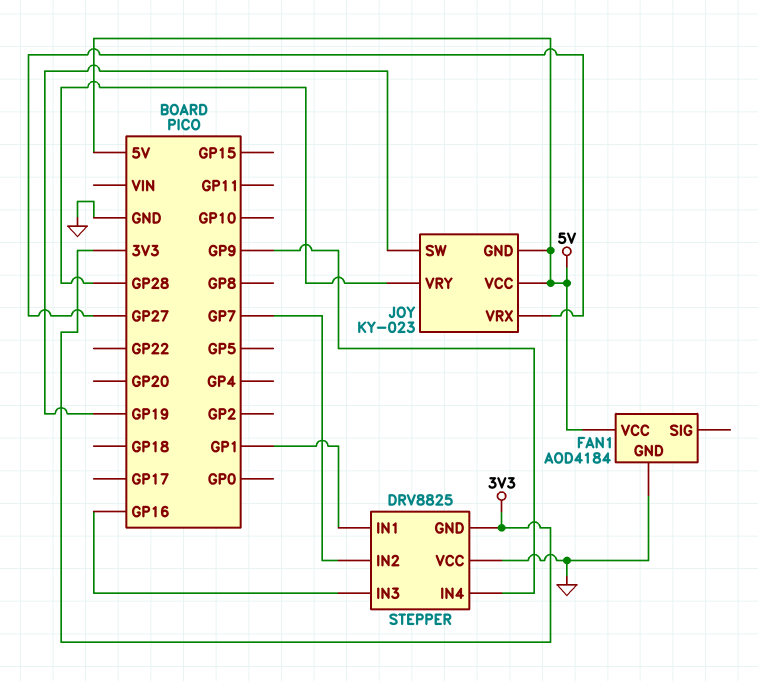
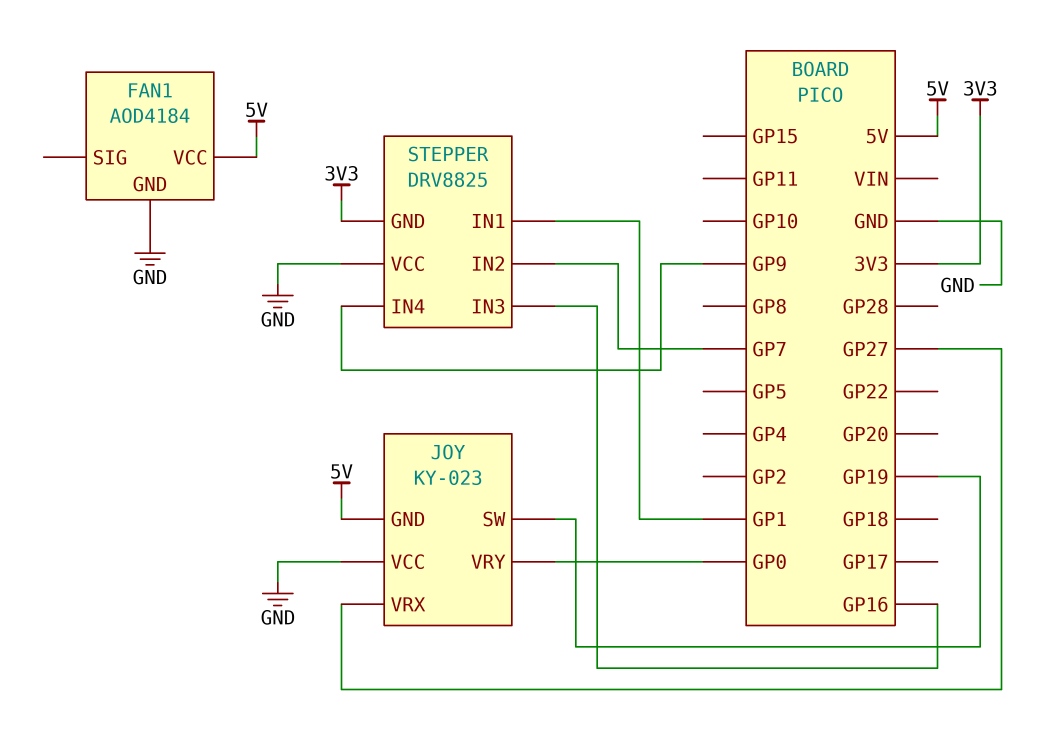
JOY pin VCC: 5V -> GND
JOY pin VRY: GP28 -> GP0

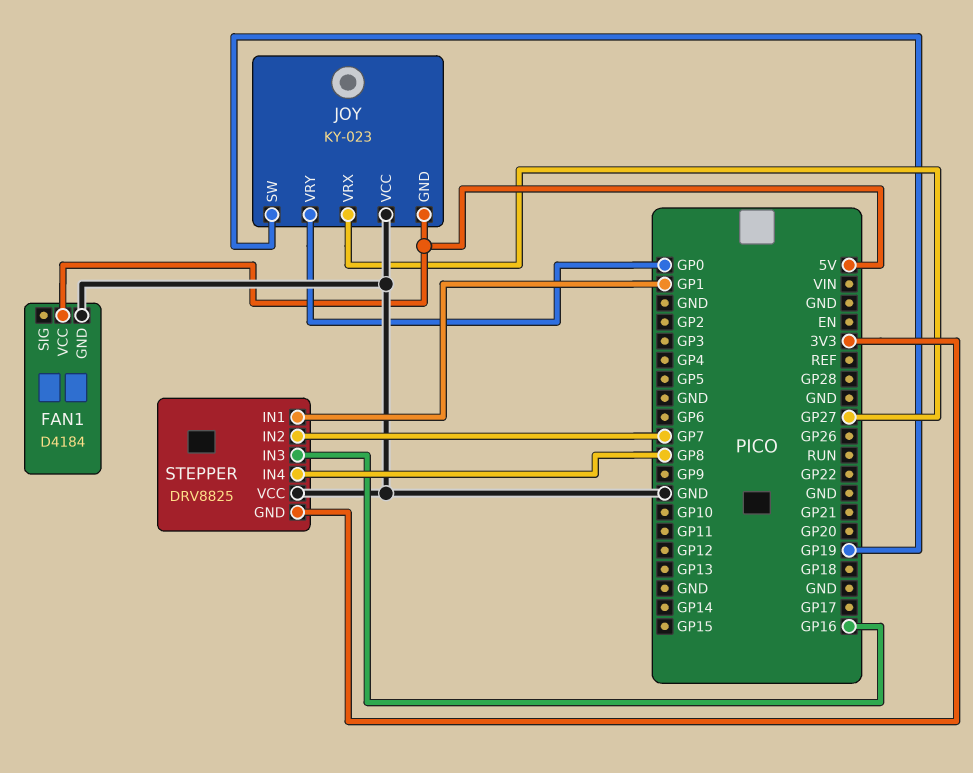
FAN1: AOD4184 -> D4184
STEPPER pin IN4: GP9 -> GP8

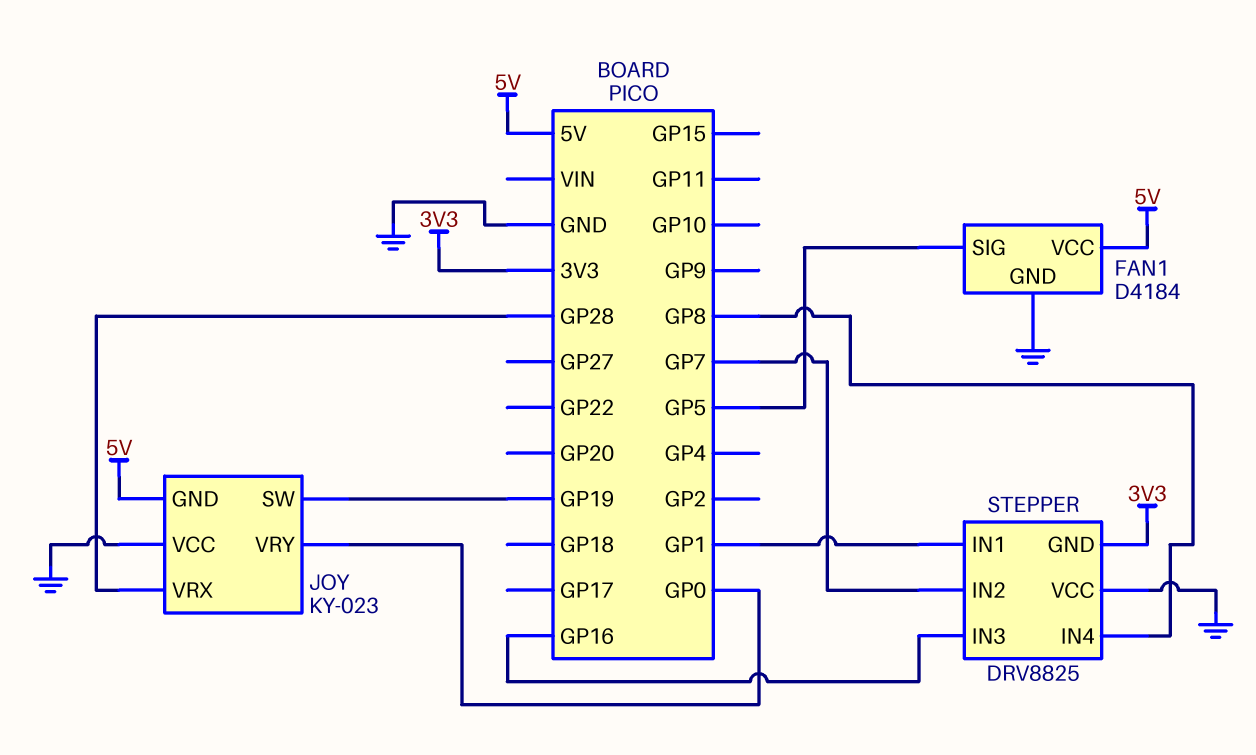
FAN1 pin SIG: none -> GP5
JOY pin VRX: GP27 -> GP28

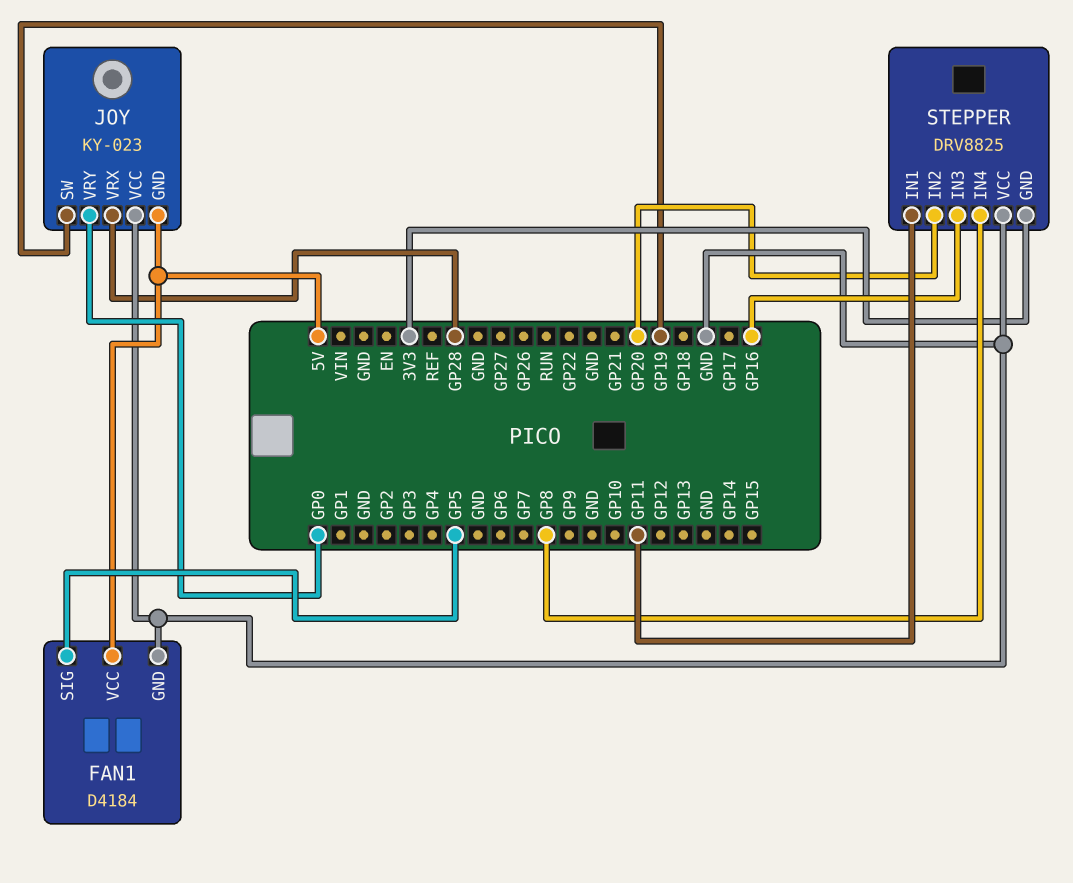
STEPPER pin IN1: GP1 -> GP11
STEPPER pin IN2: GP7 -> GP20

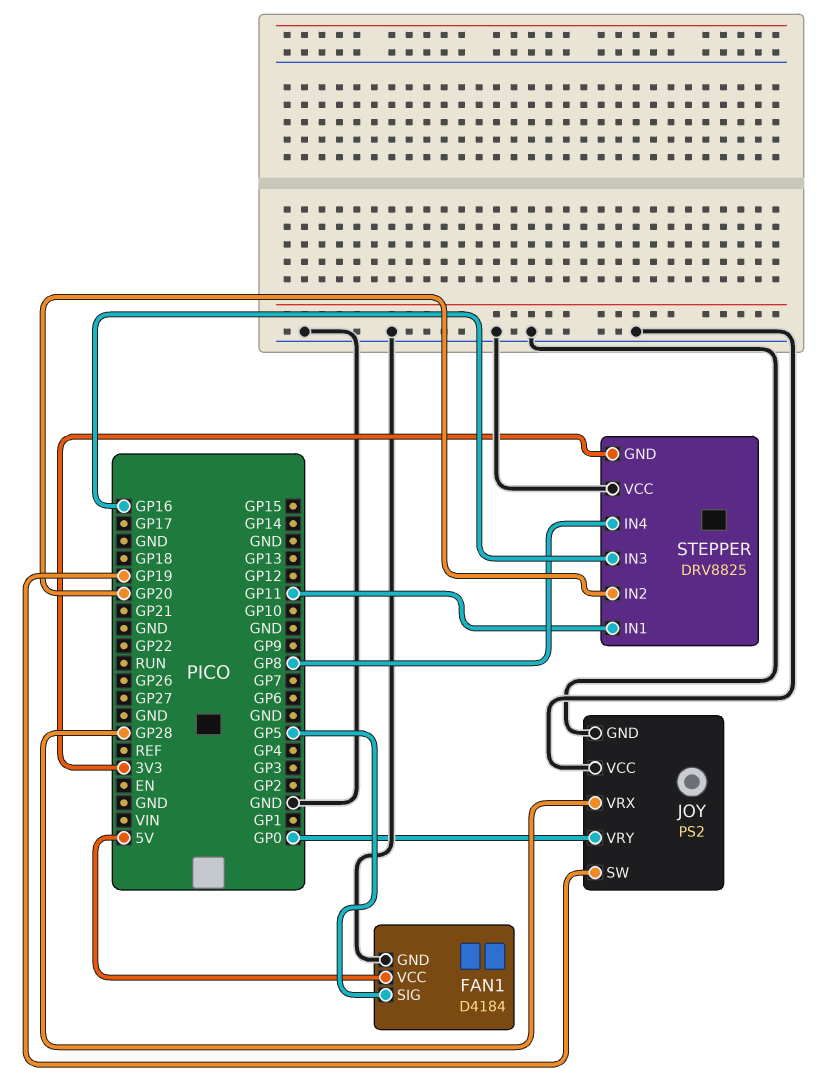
JOY: KY-023 -> PS2
JOY pin GND: 5V -> GND

